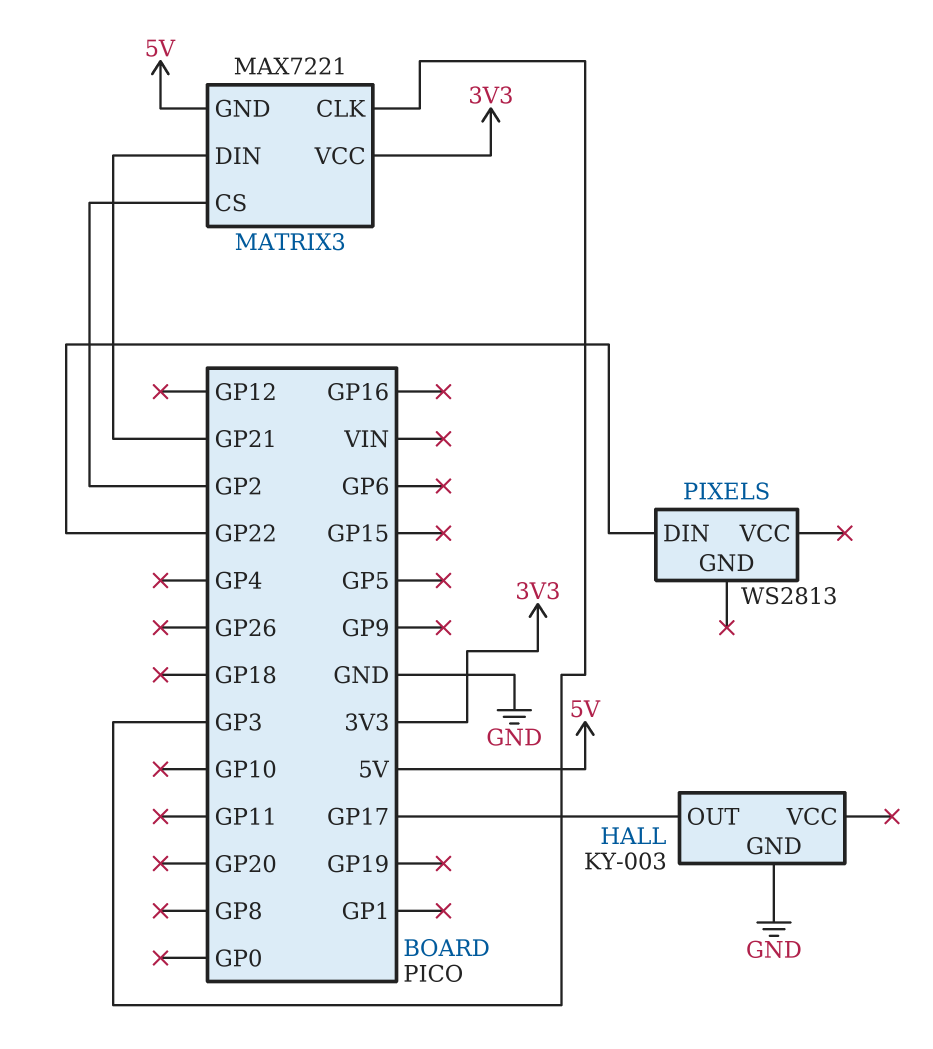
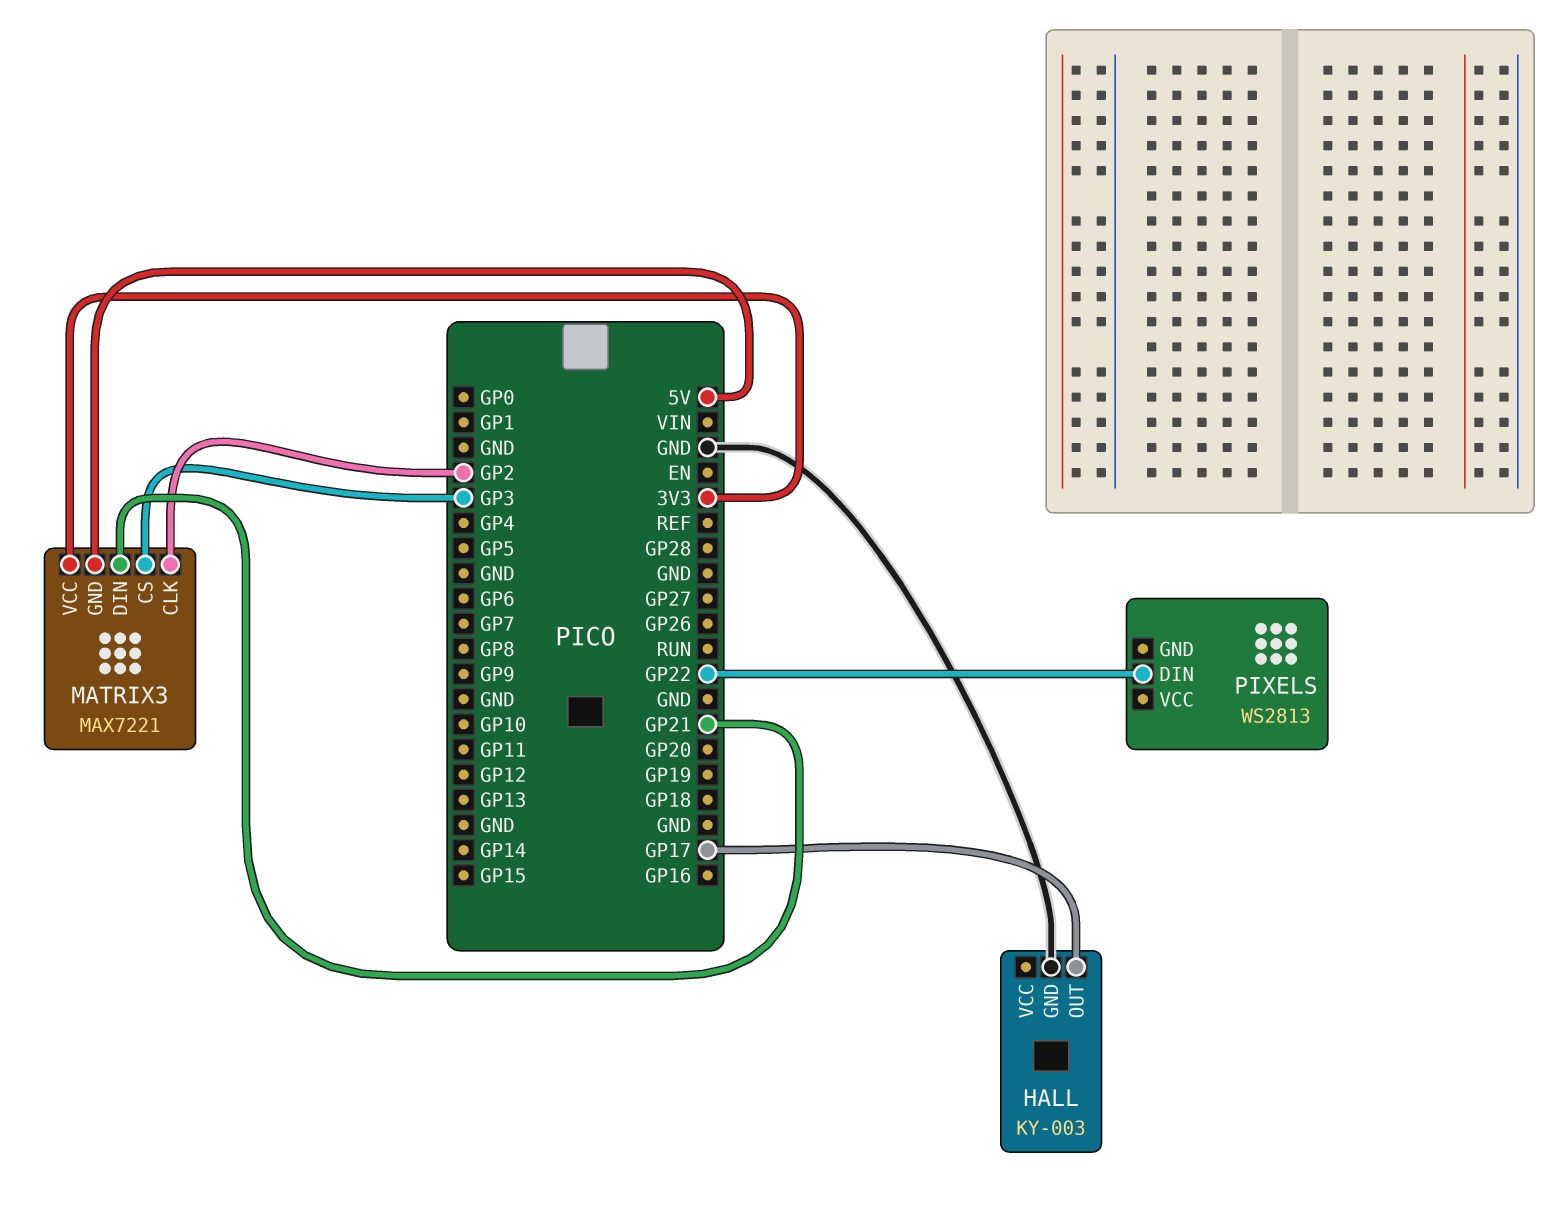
MATRIX3 pin CLK: GP3 -> GP2
MATRIX3 pin CS: GP2 -> GP3

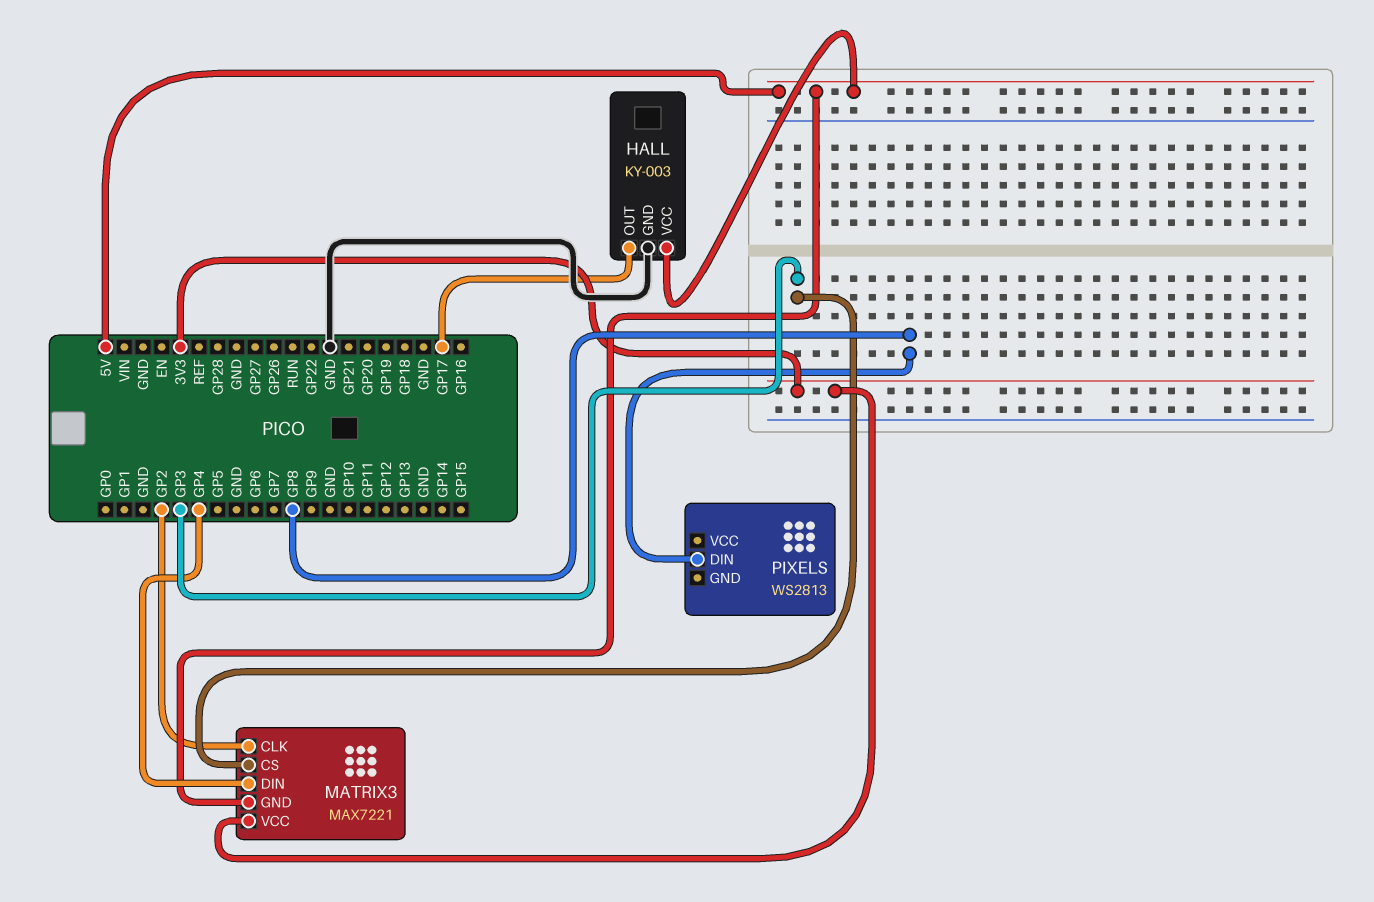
HALL pin VCC: none -> 5V
MATRIX3 pin DIN: GP21 -> GP4
PIXELS pin DIN: GP22 -> GP8

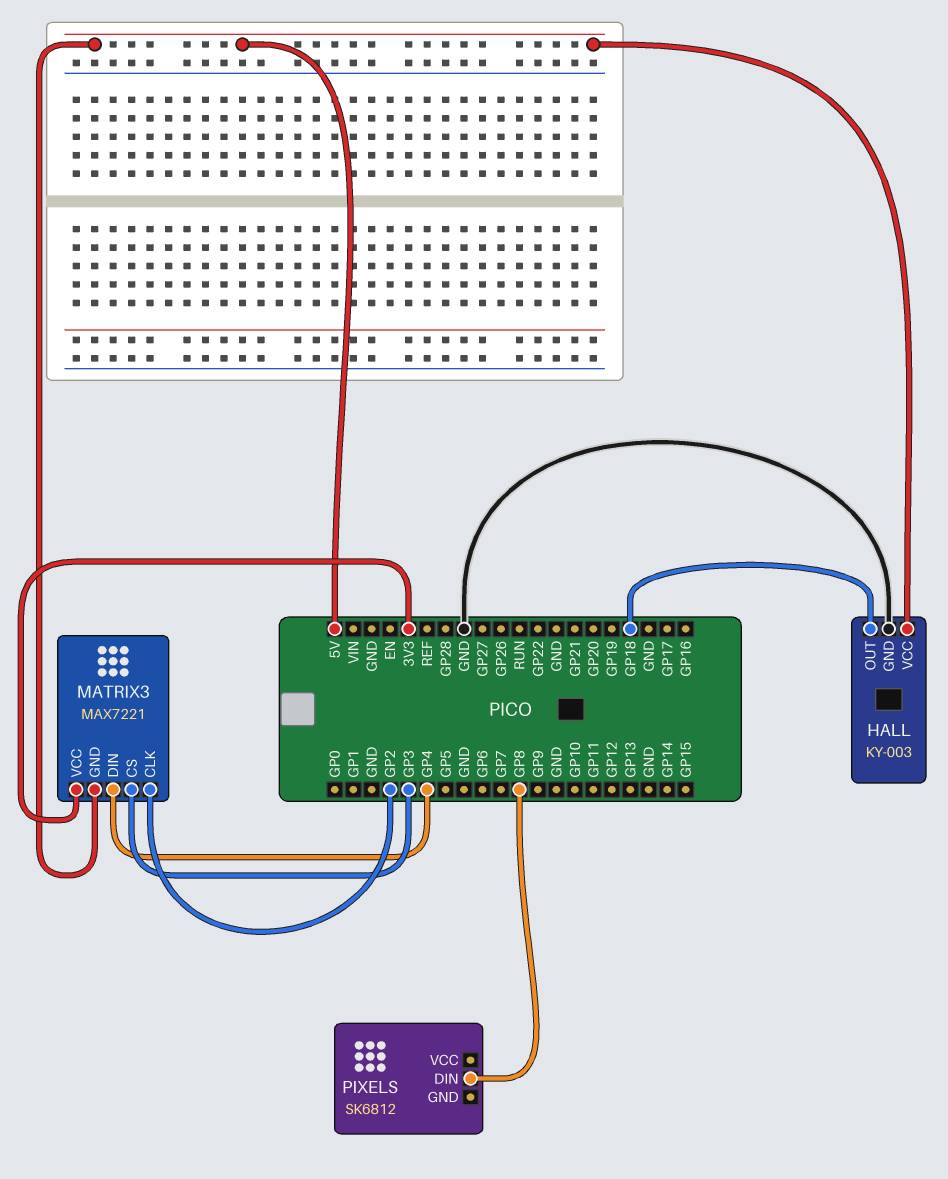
HALL pin OUT: GP17 -> GP18
PIXELS: WS2813 -> SK6812

